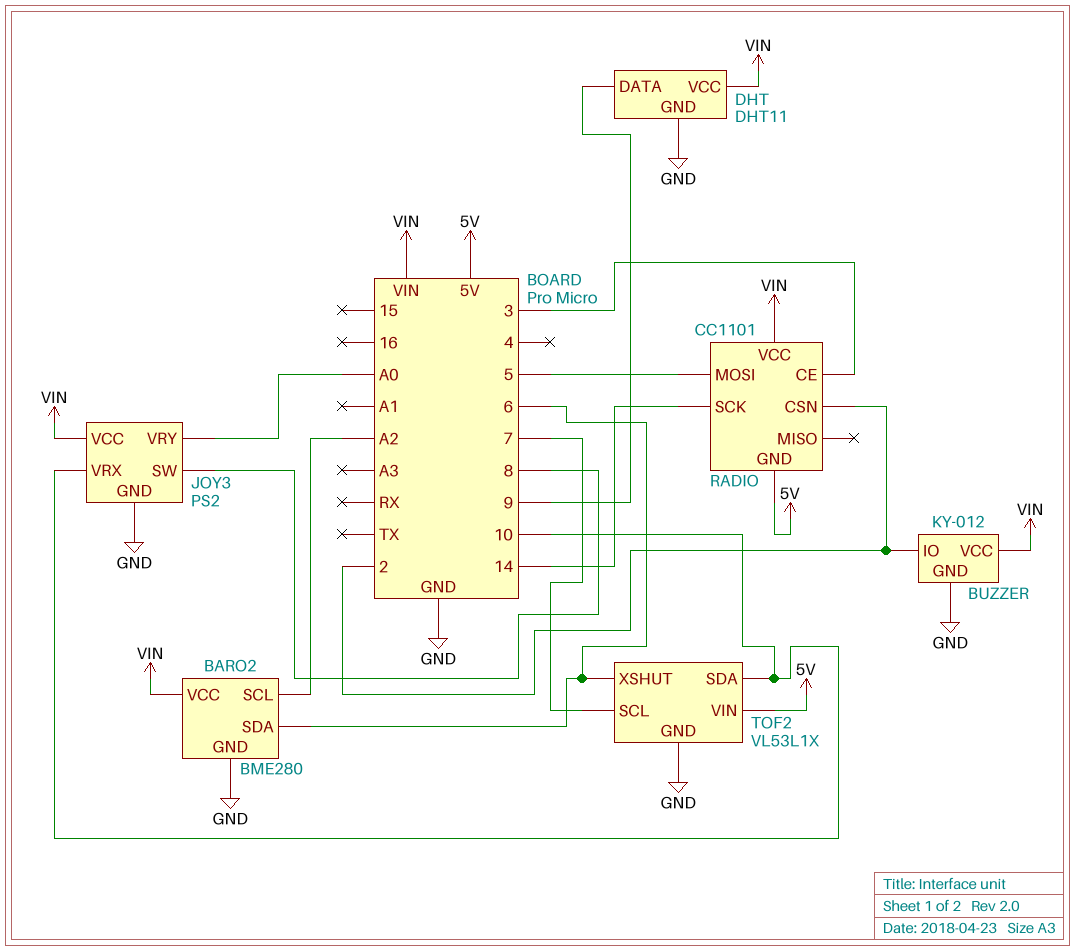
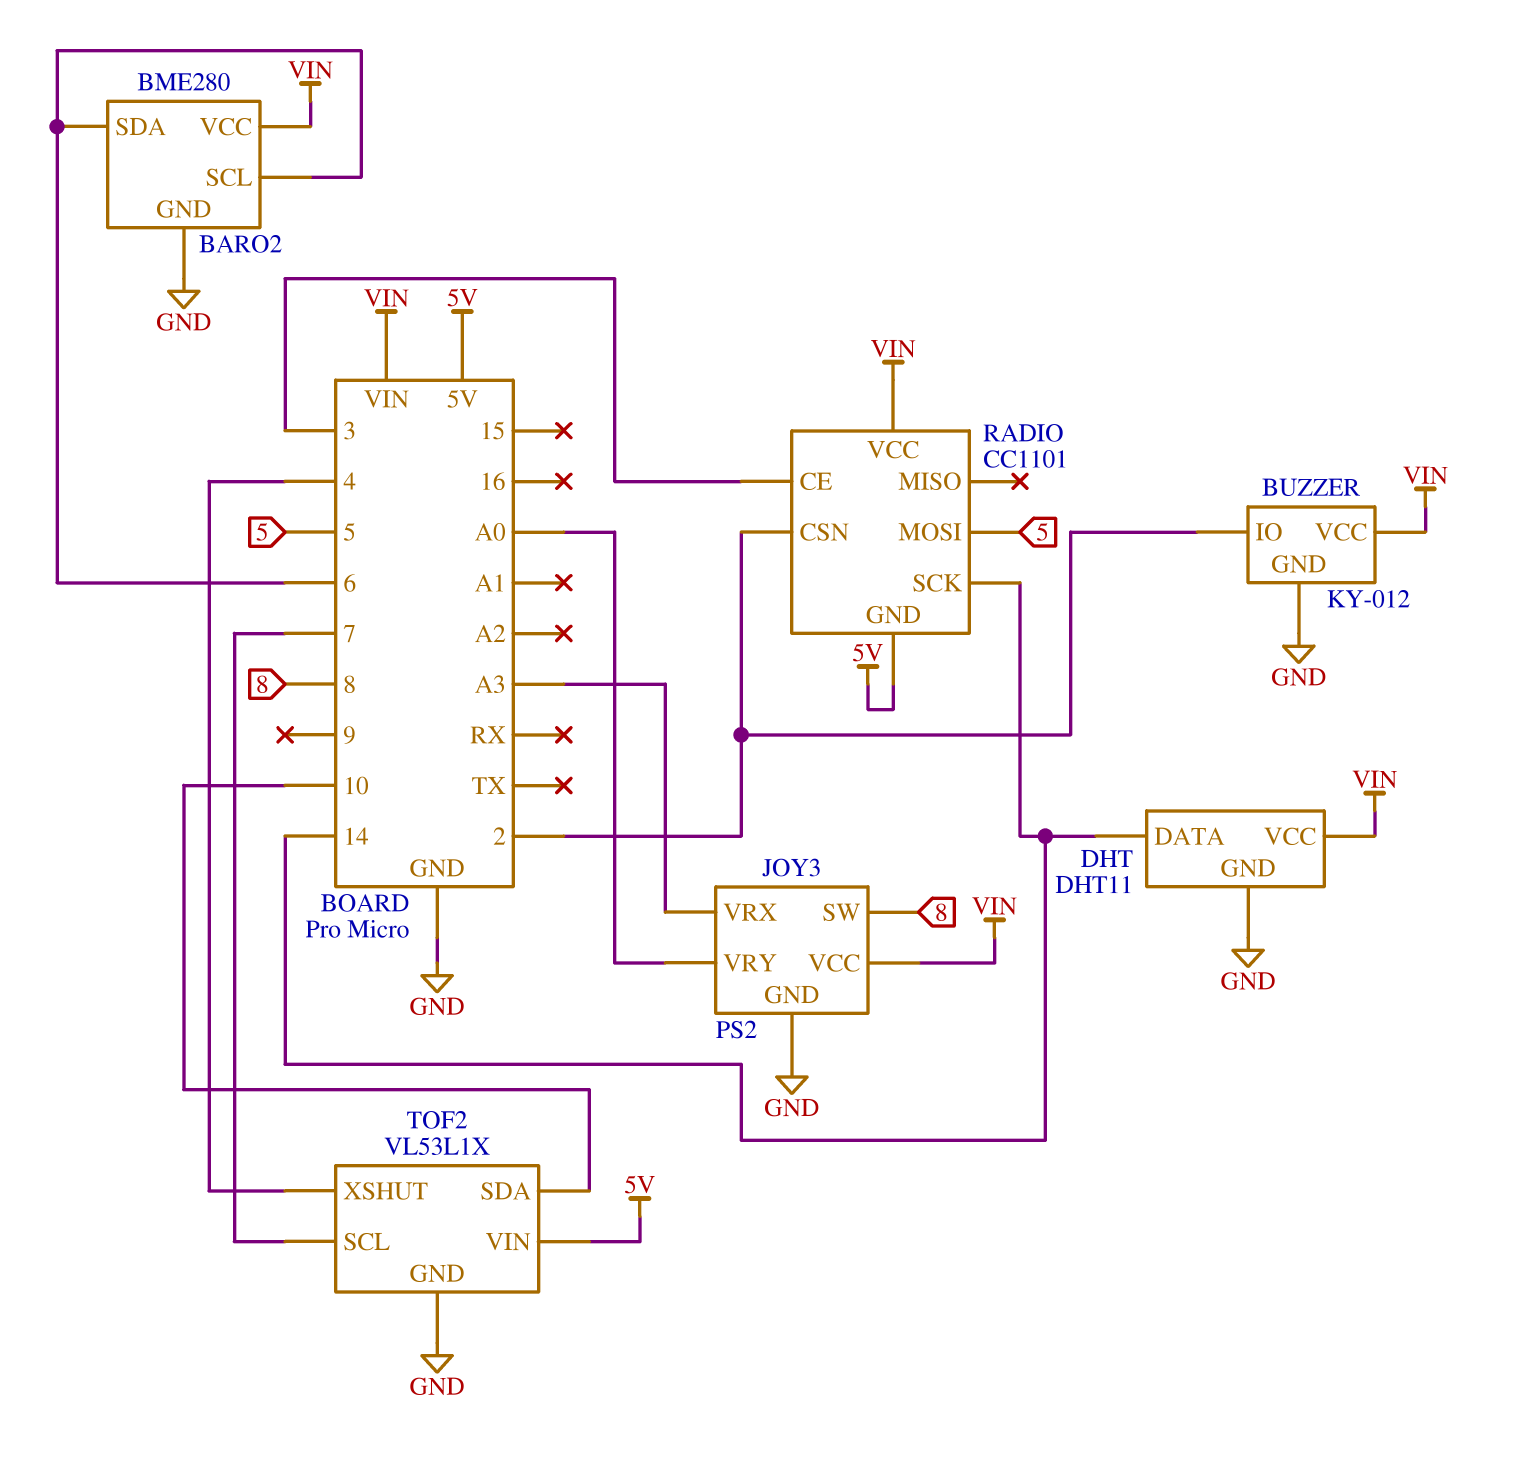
BARO2 pin SCL: A2 -> 6
DHT pin DATA: 9 -> 14
JOY3 pin VRX: 10 -> A3
TOF2 pin XSHUT: 6 -> 4

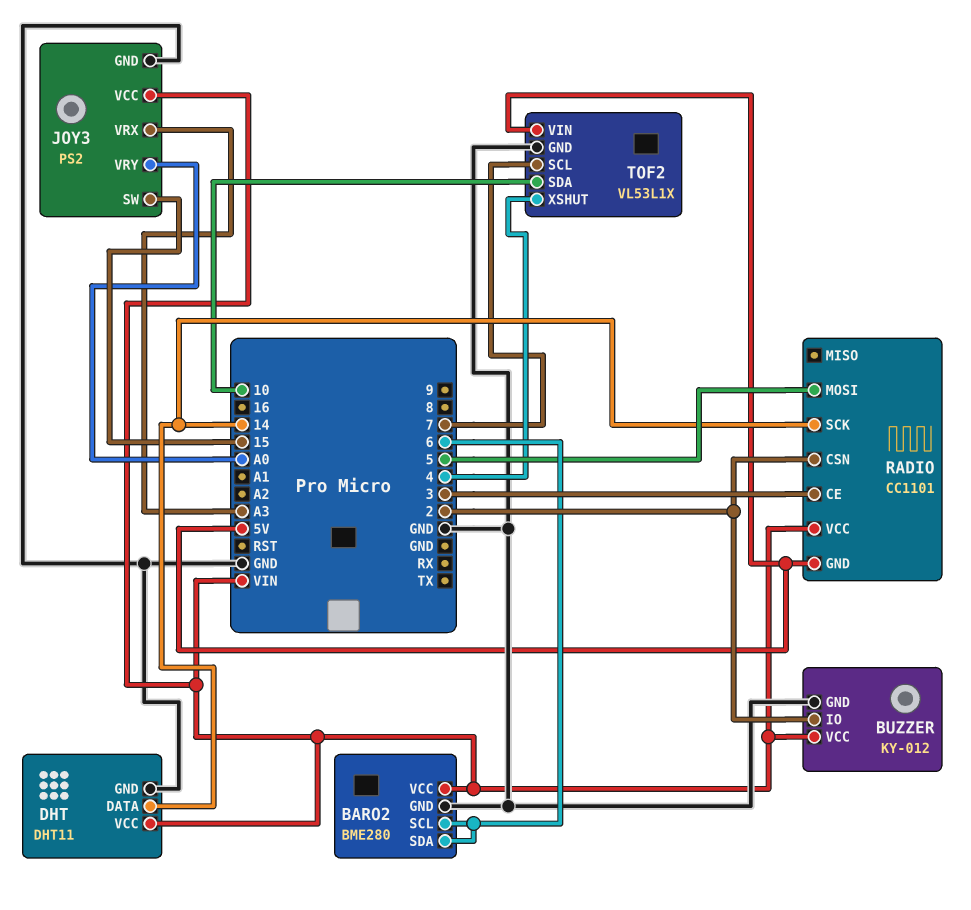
JOY3 pin SW: 8 -> 15

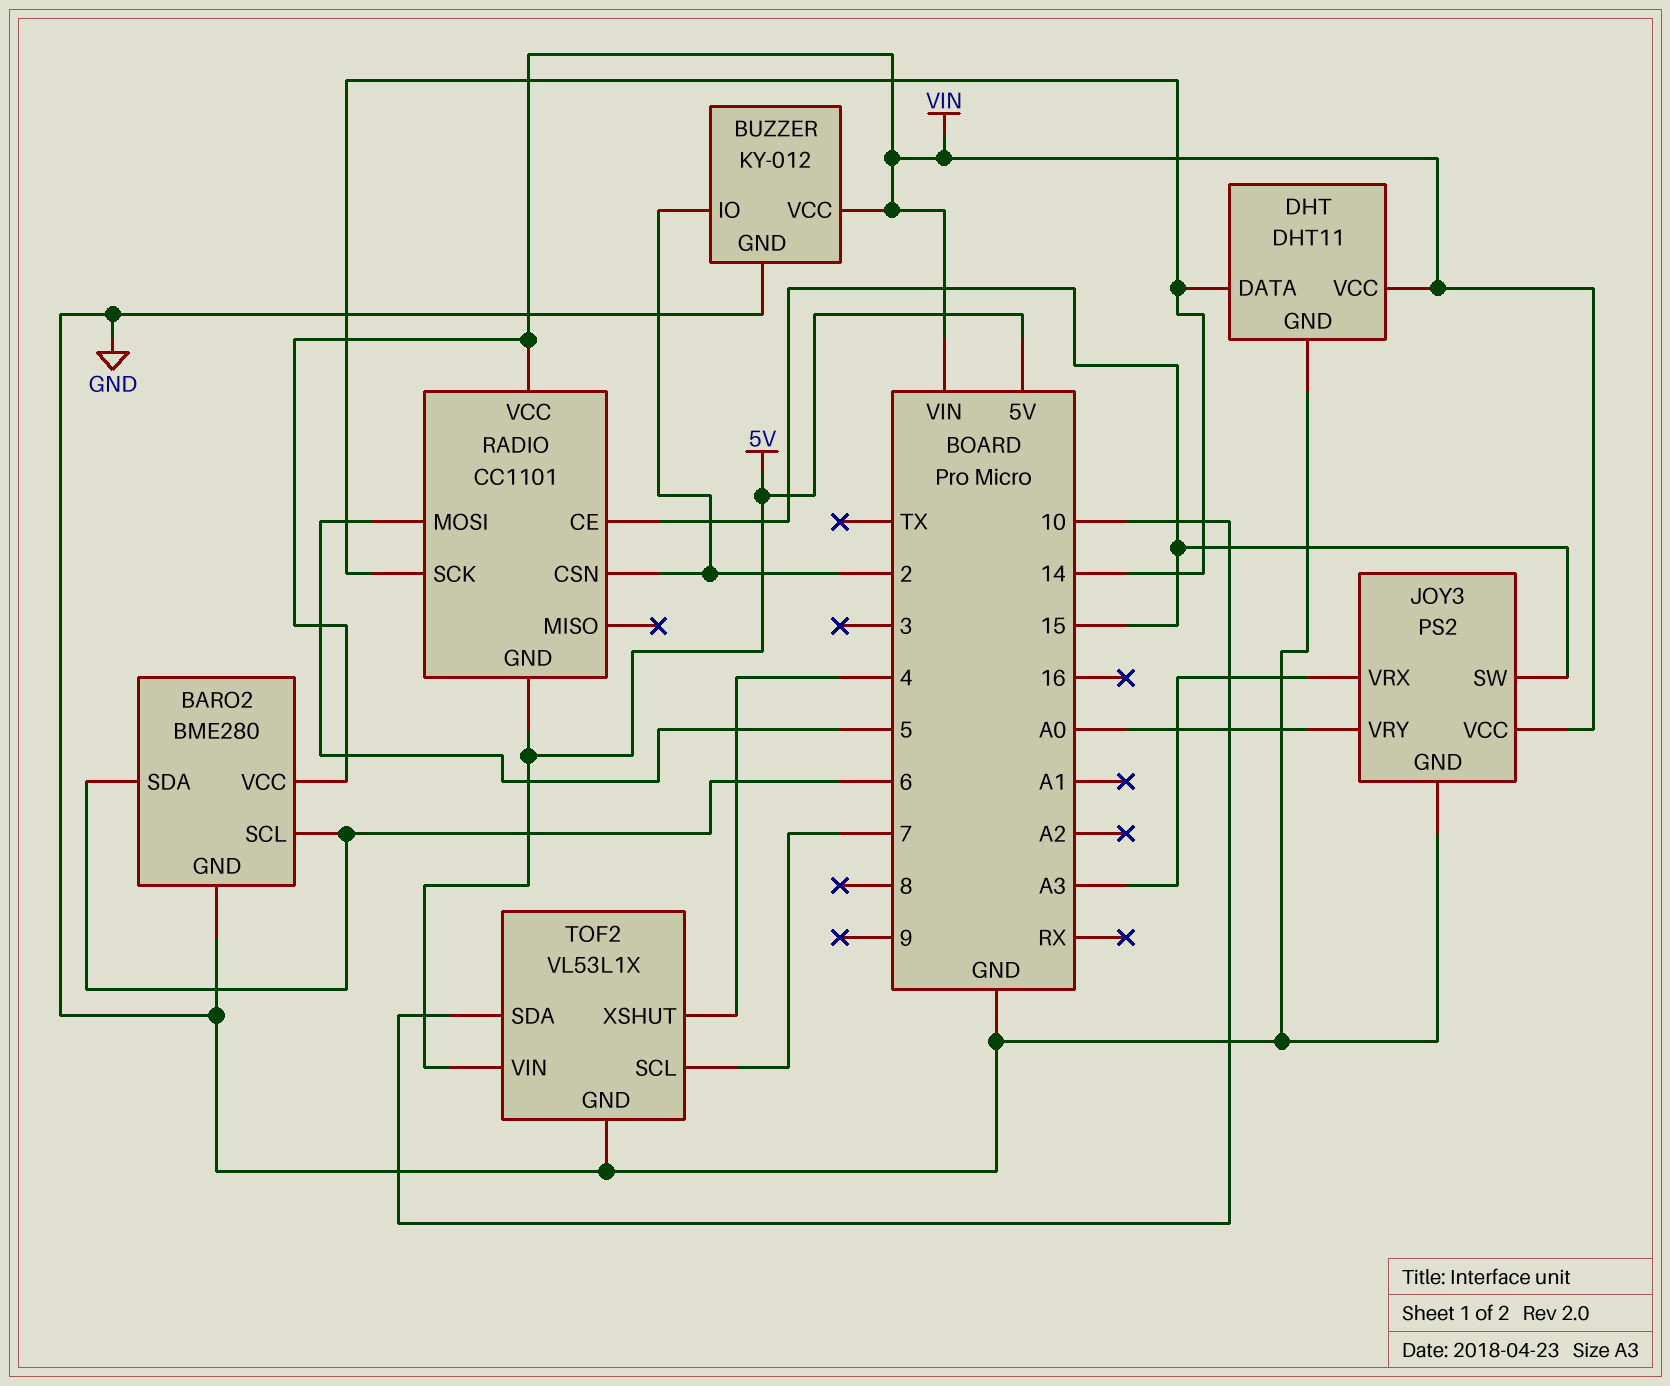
RADIO pin CE: 3 -> 15

